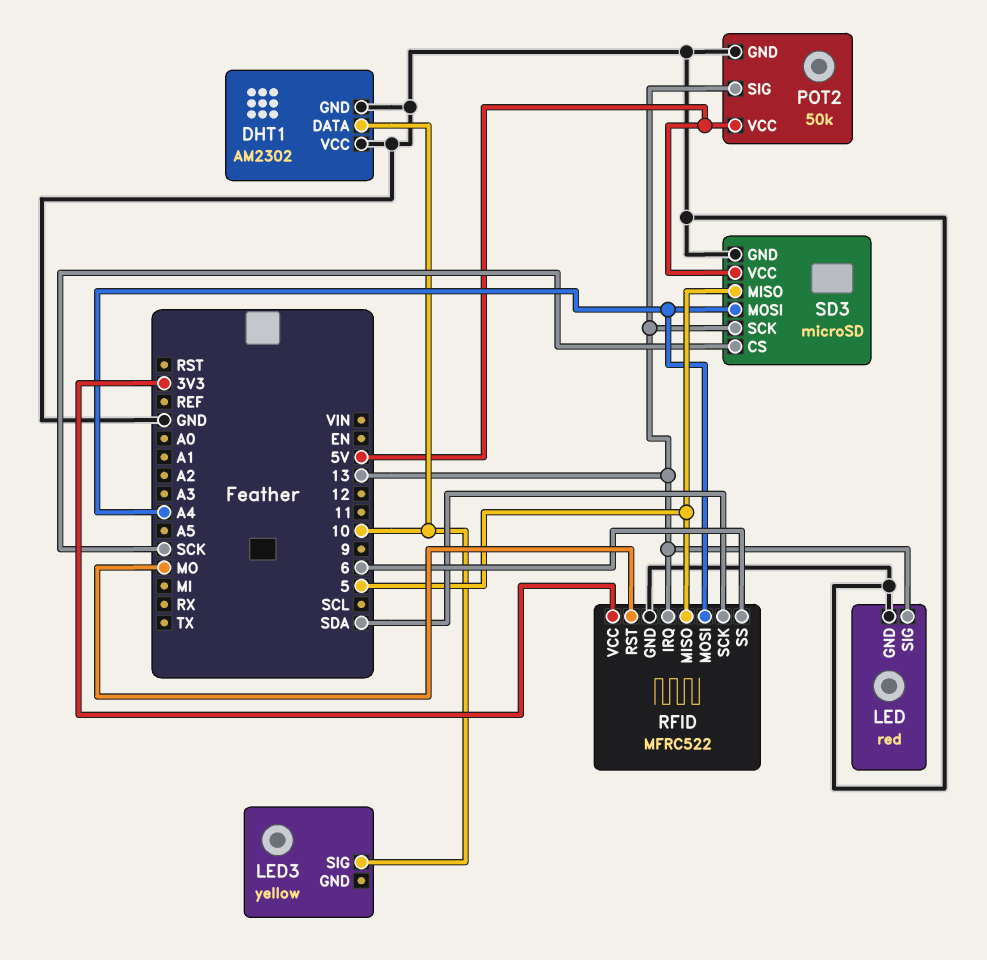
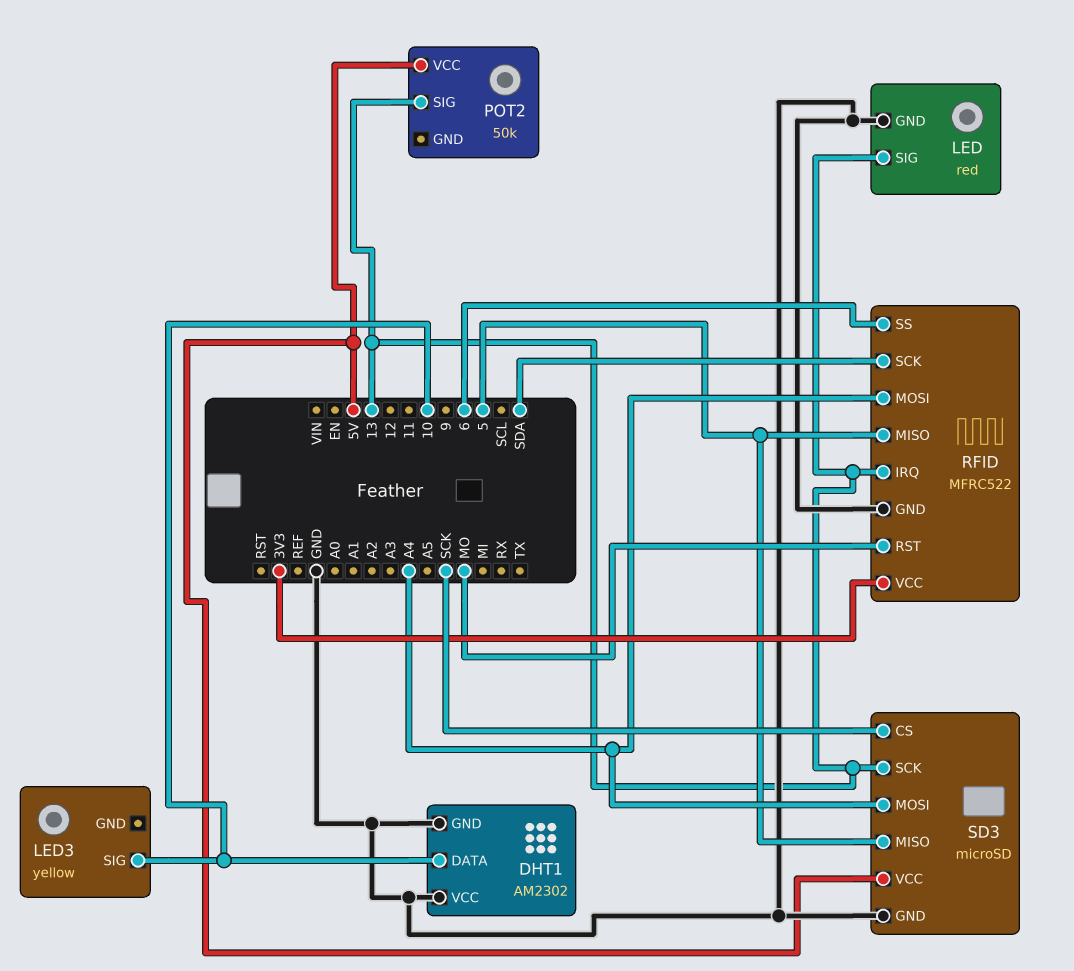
POT2 pin GND: GND -> none

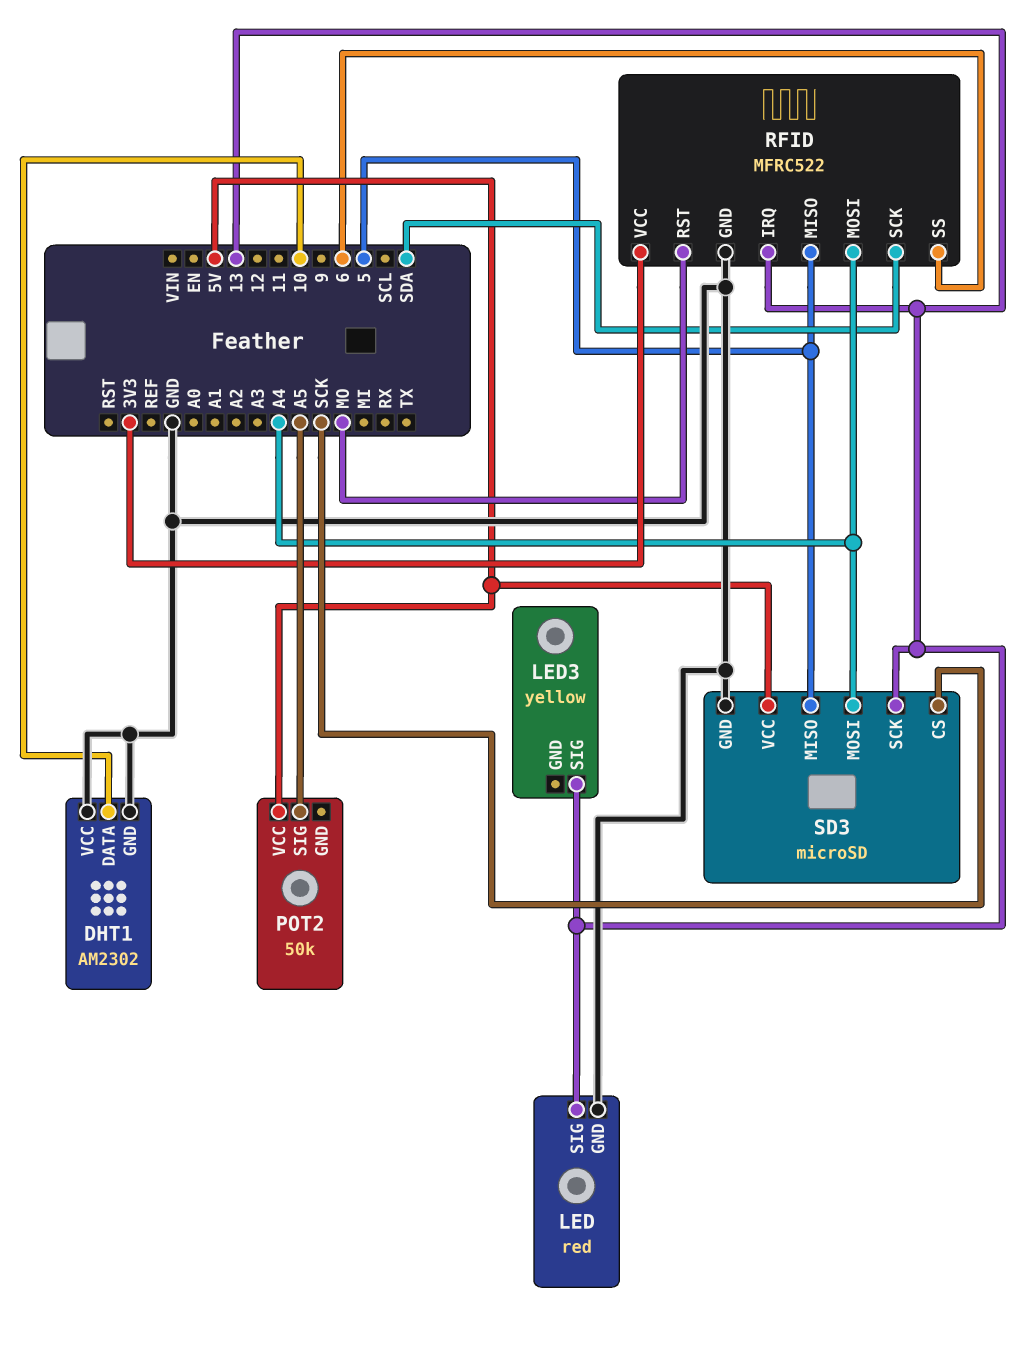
LED3 pin SIG: 10 -> 13
POT2 pin SIG: 13 -> A5

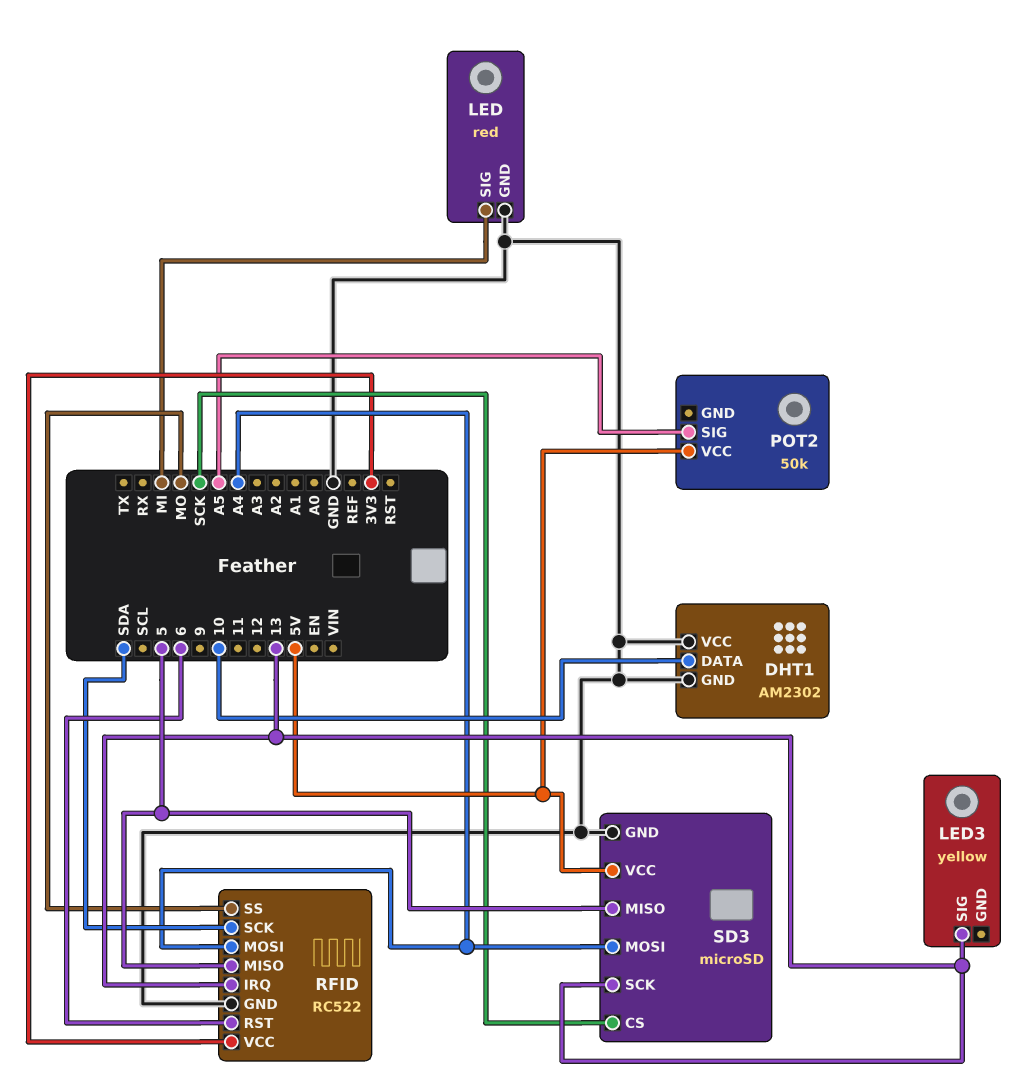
LED pin SIG: 13 -> MI
RFID: MFRC522 -> RC522
RFID pin RST: MO -> 6
RFID pin SS: 6 -> MO

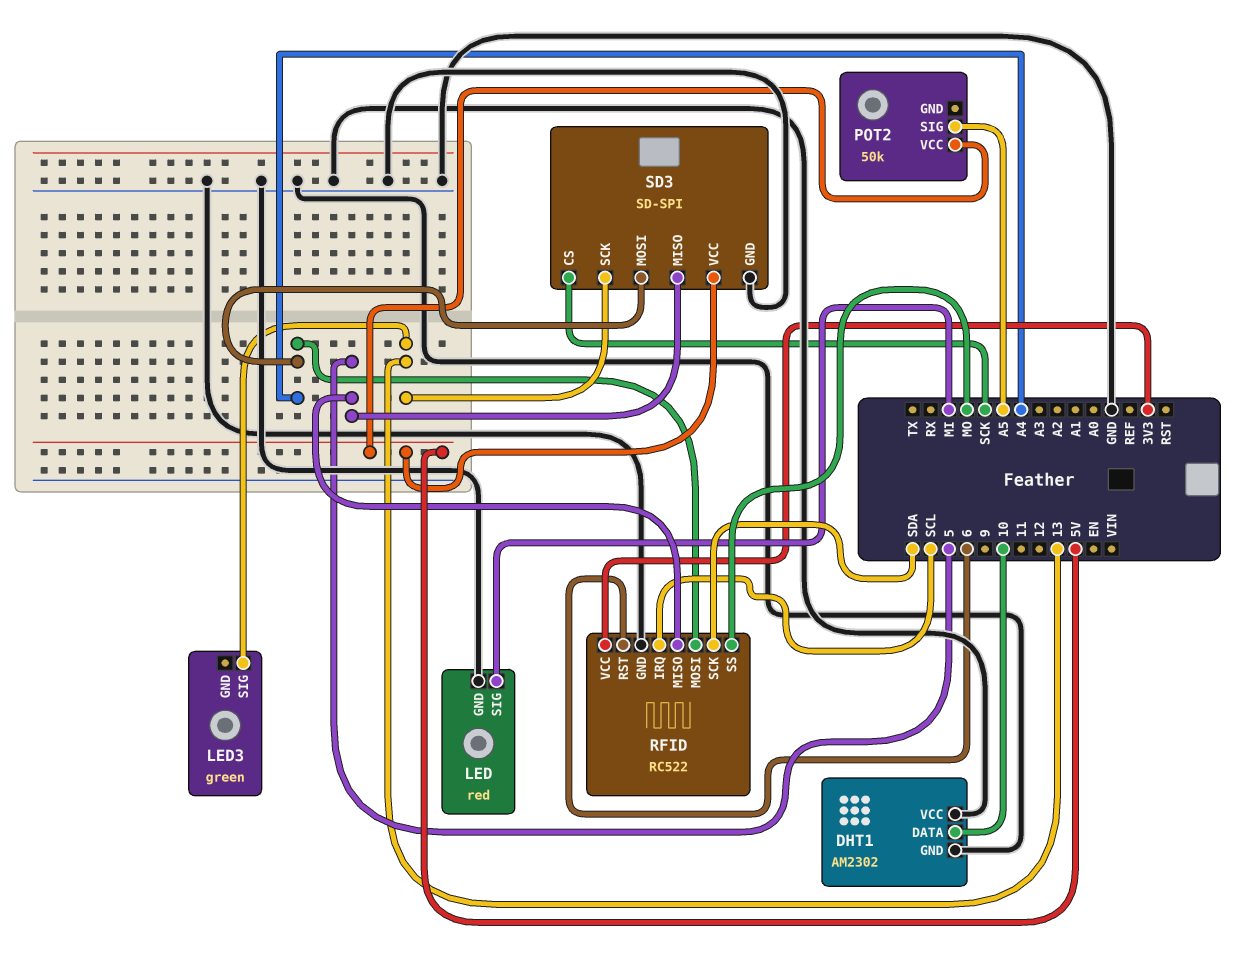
LED3: yellow -> green
RFID pin IRQ: 13 -> SCL
SD3: microSD -> SD-SPI

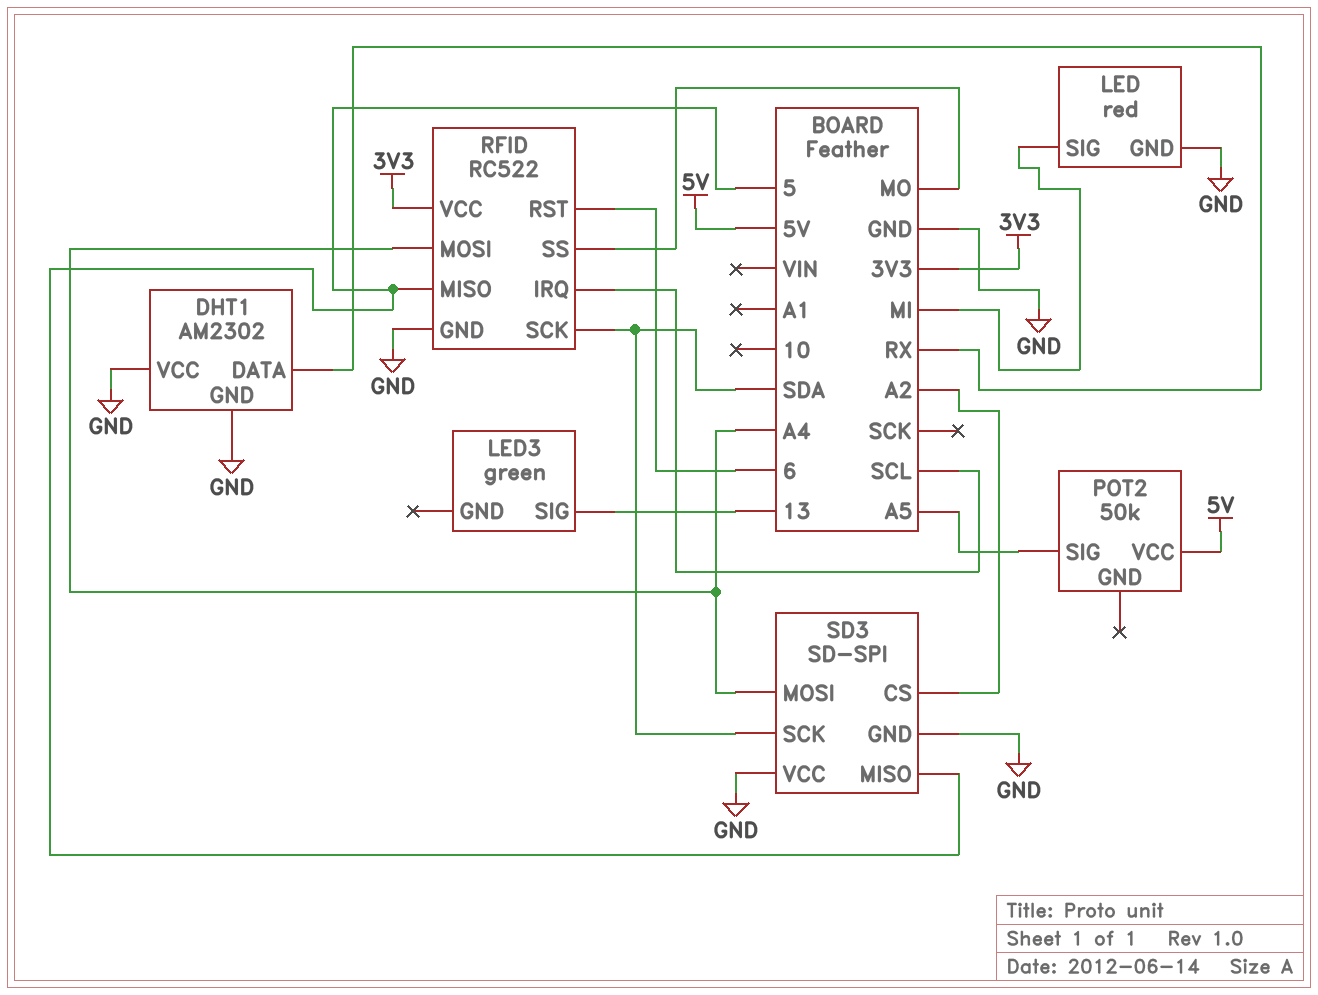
DHT1 pin DATA: 10 -> RX
SD3 pin CS: SCK -> A2
SD3 pin SCK: 13 -> SDA
SD3 pin VCC: 5V -> GND

